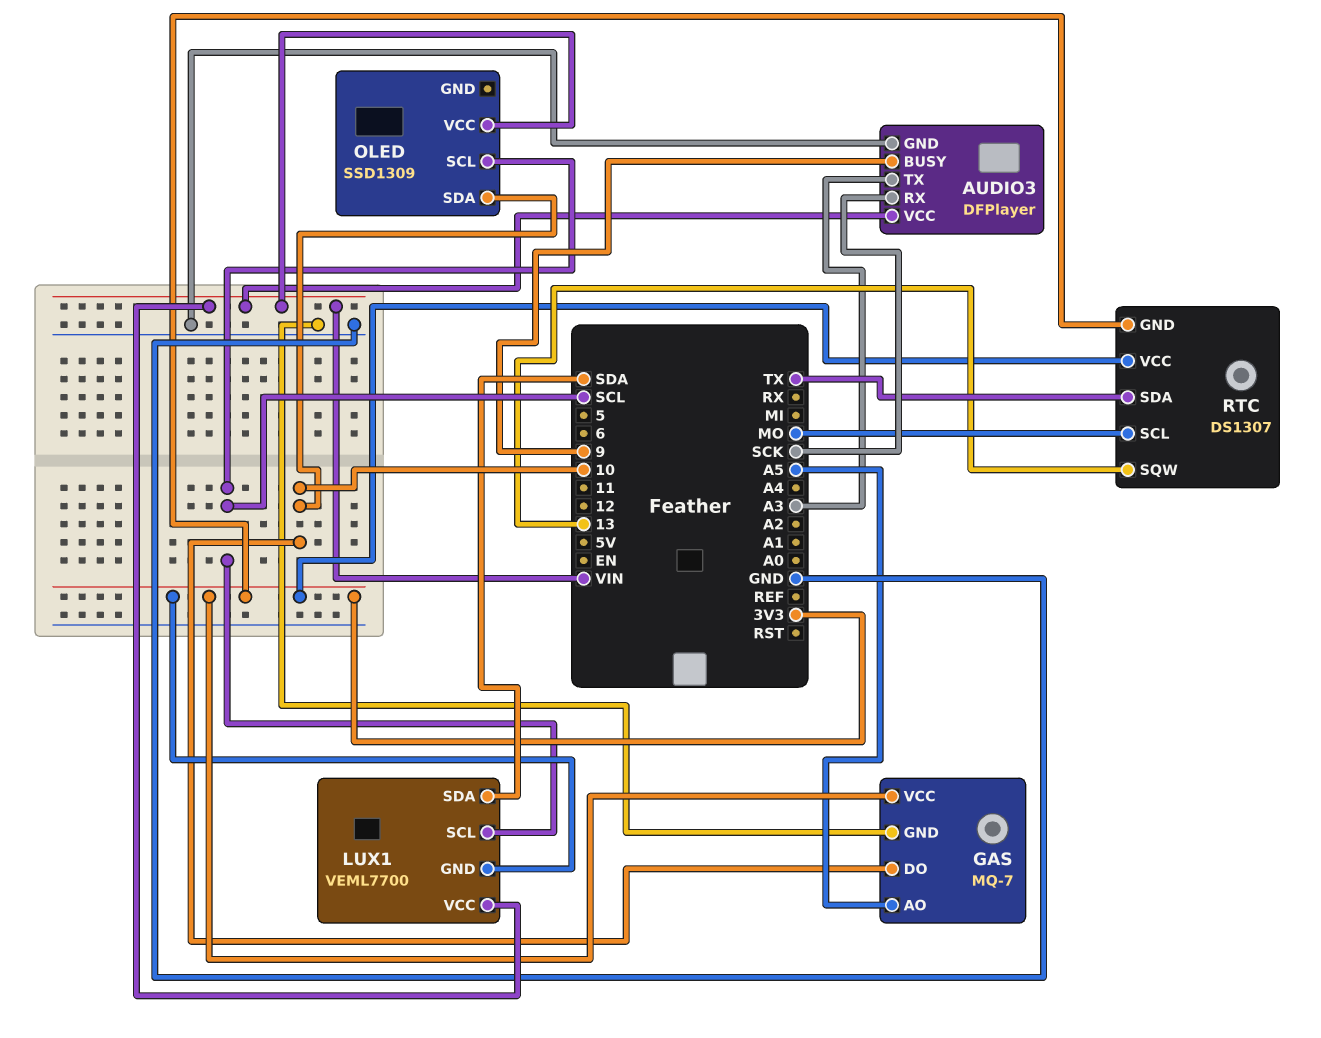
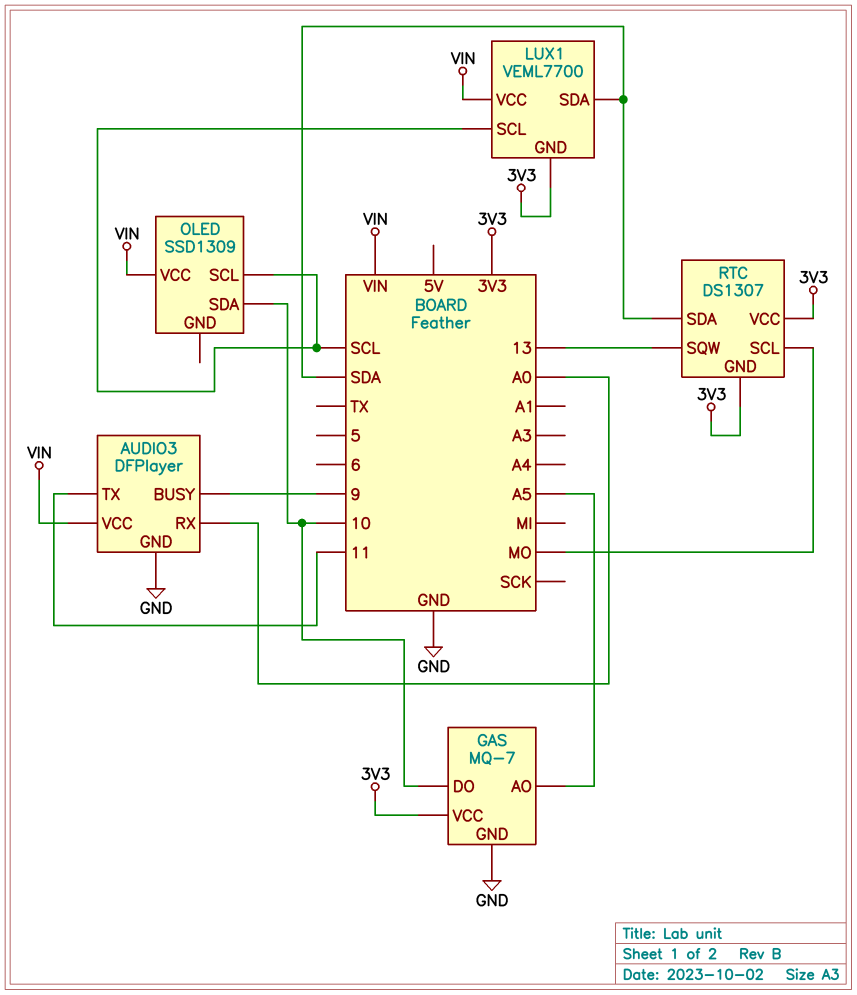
AUDIO3 pin RX: SCK -> A0
AUDIO3 pin TX: A3 -> 11
RTC pin SDA: TX -> SDA

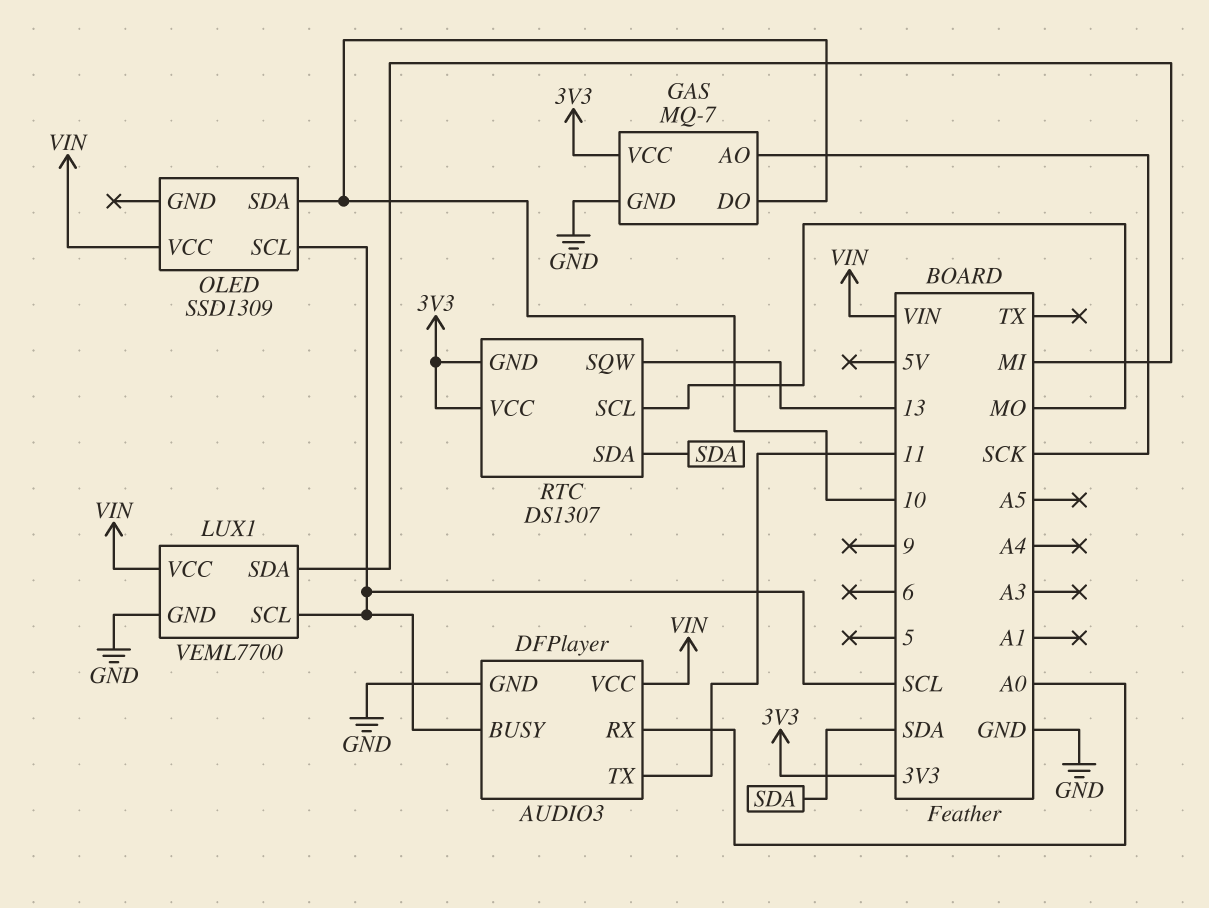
AUDIO3 pin BUSY: 9 -> SCL
GAS pin AO: A5 -> SCK
LUX1 pin GND: 3V3 -> GND
LUX1 pin SDA: SDA -> MI

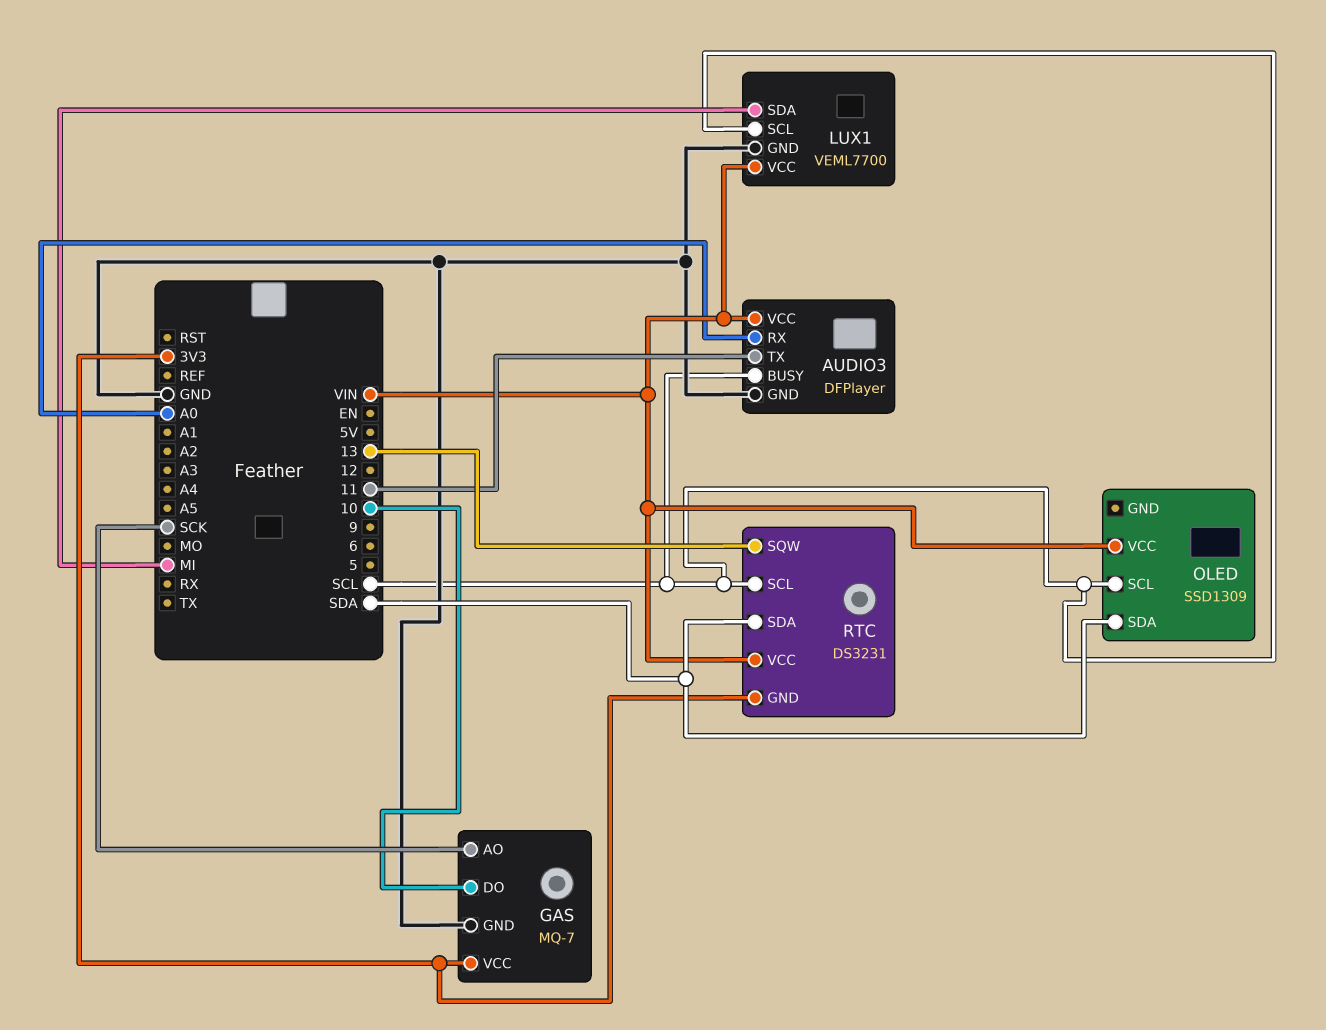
OLED pin SDA: 10 -> SDA
RTC: DS1307 -> DS3231
RTC pin SCL: MO -> SCL
RTC pin VCC: 3V3 -> VIN

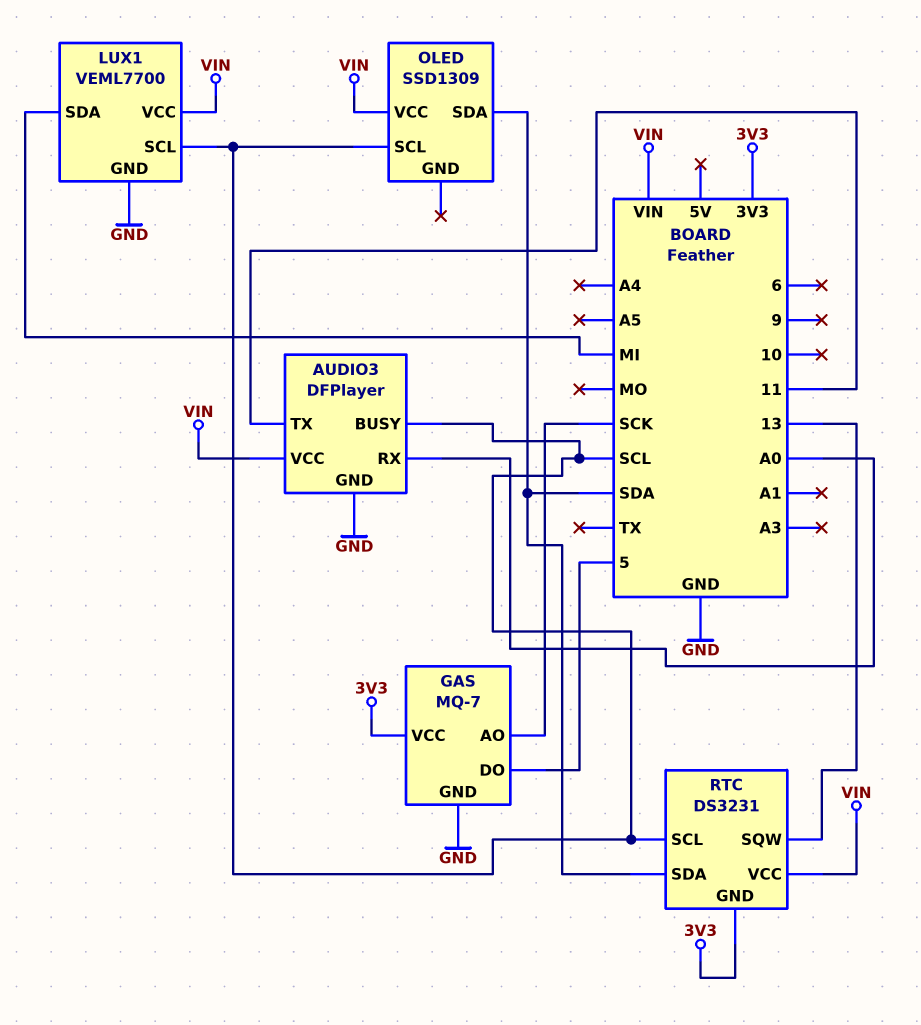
GAS pin DO: 10 -> 5

